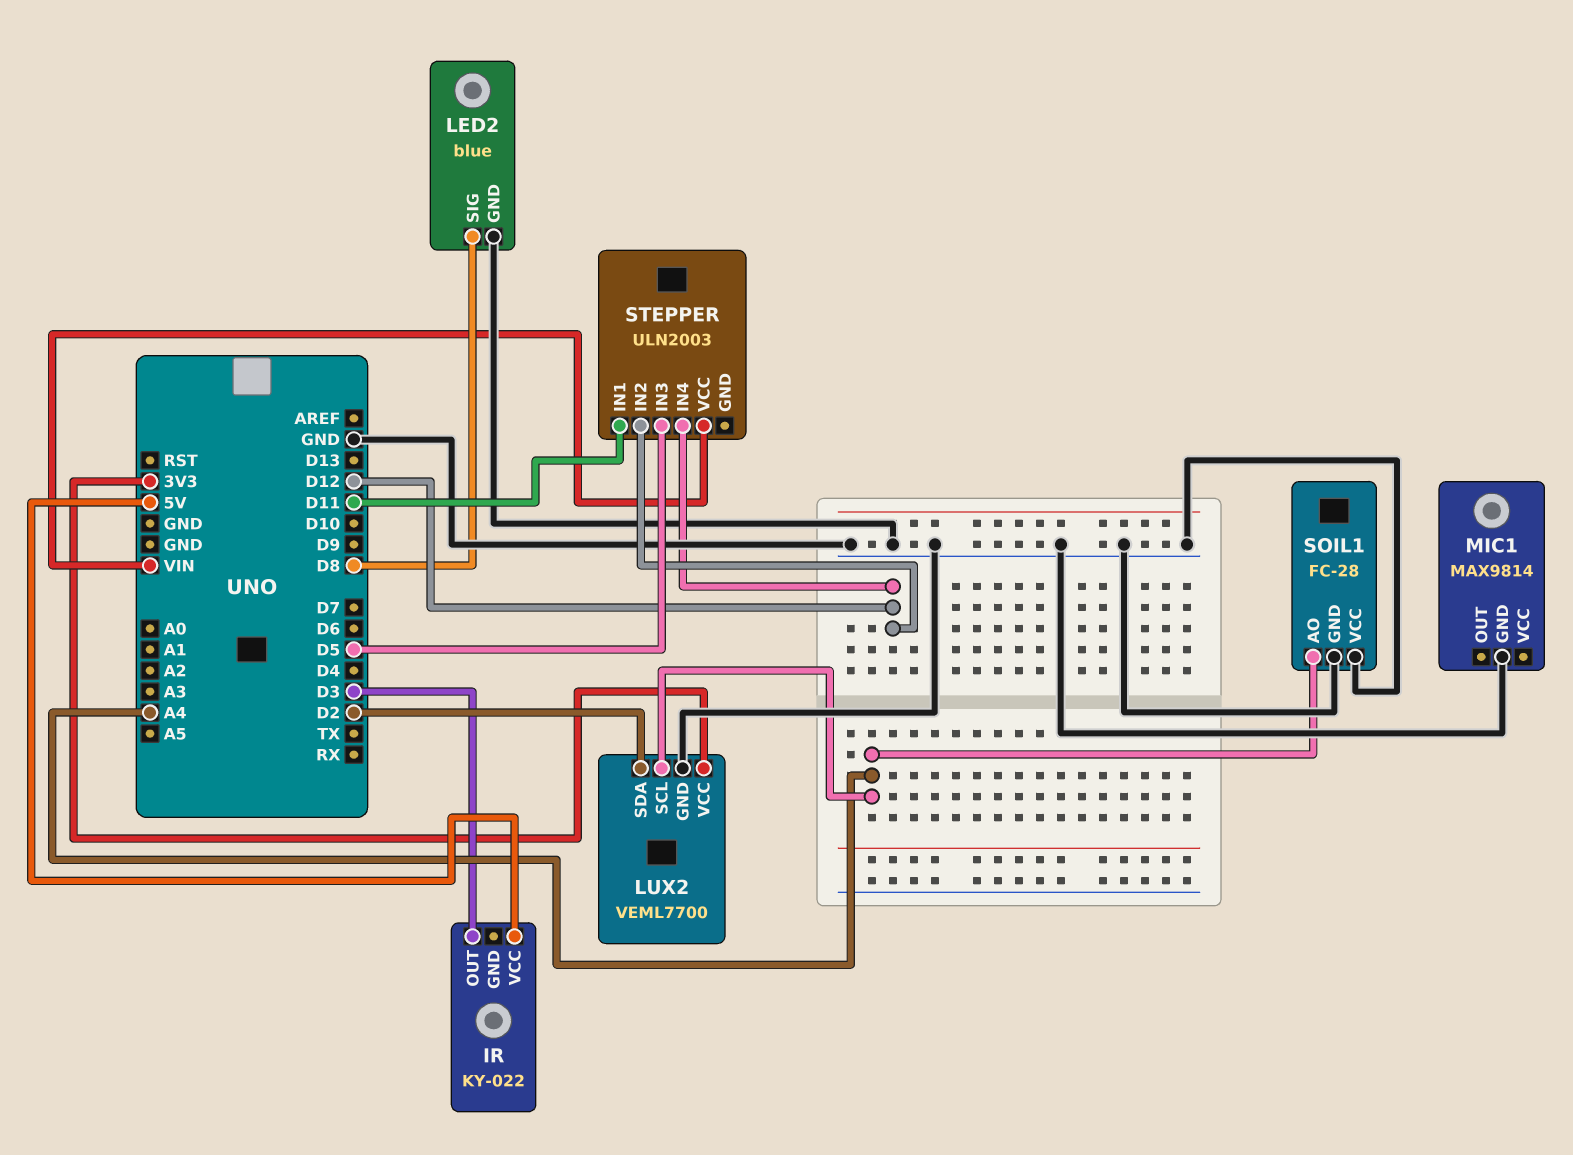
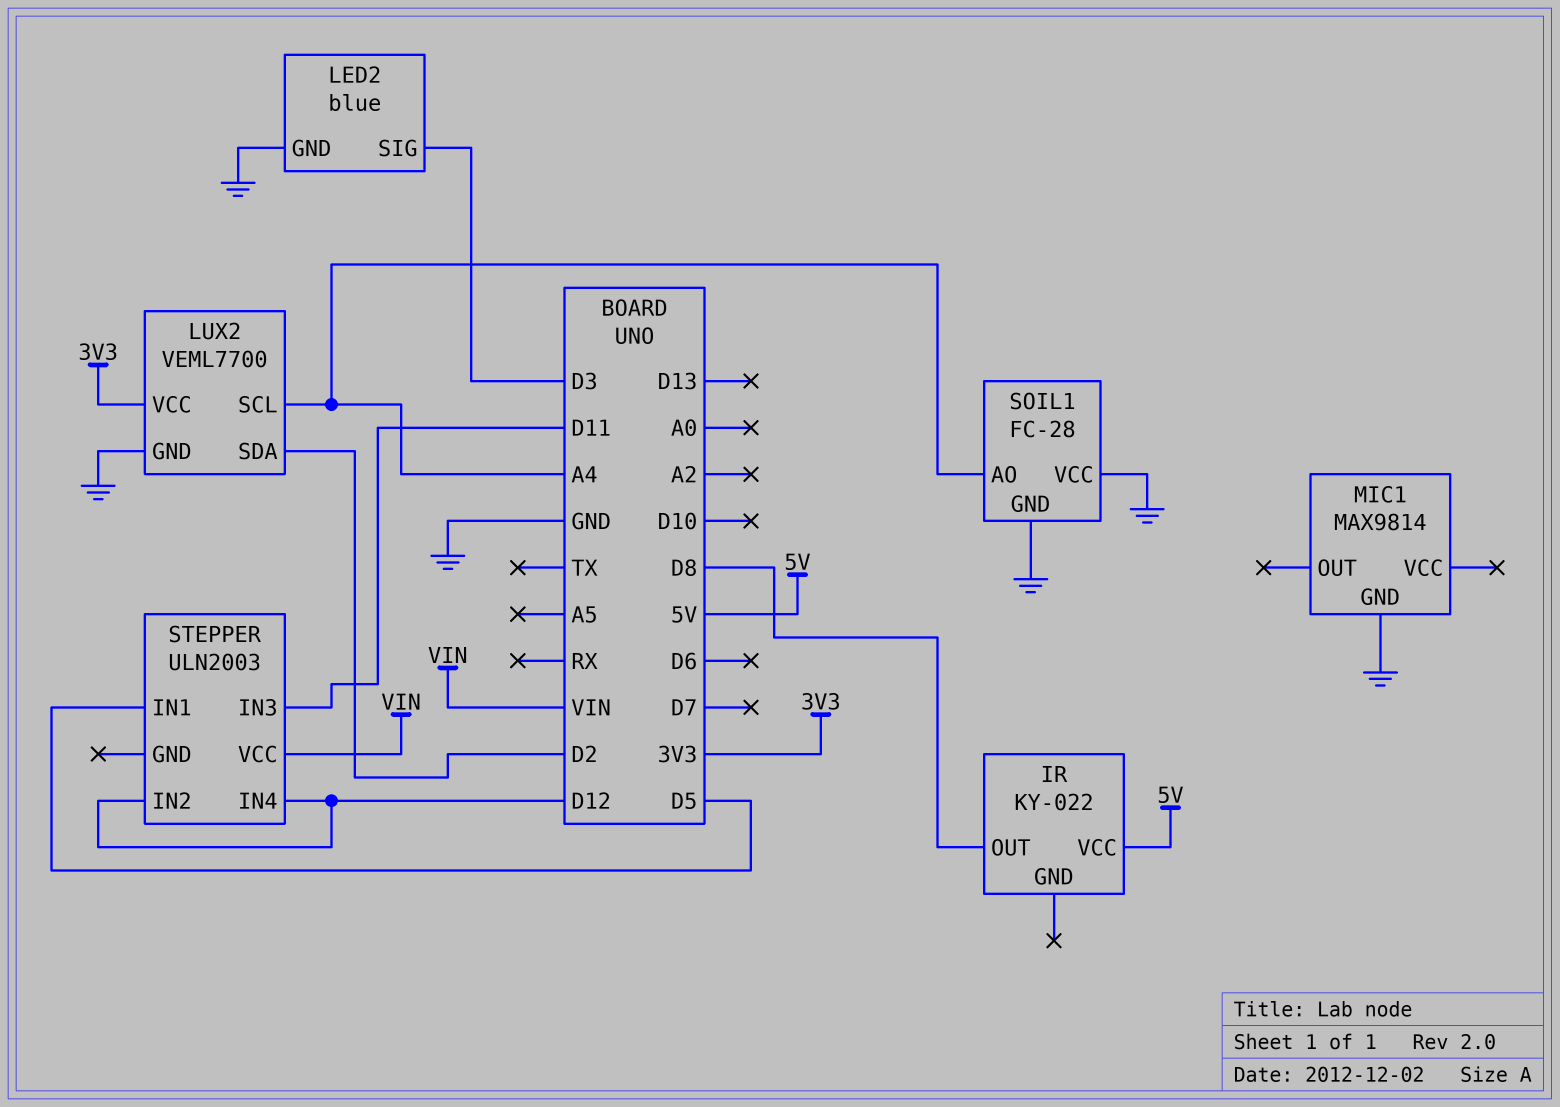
IR pin OUT: D3 -> D8
LED2 pin SIG: D8 -> D3
STEPPER pin IN1: D11 -> D5
STEPPER pin IN3: D5 -> D11

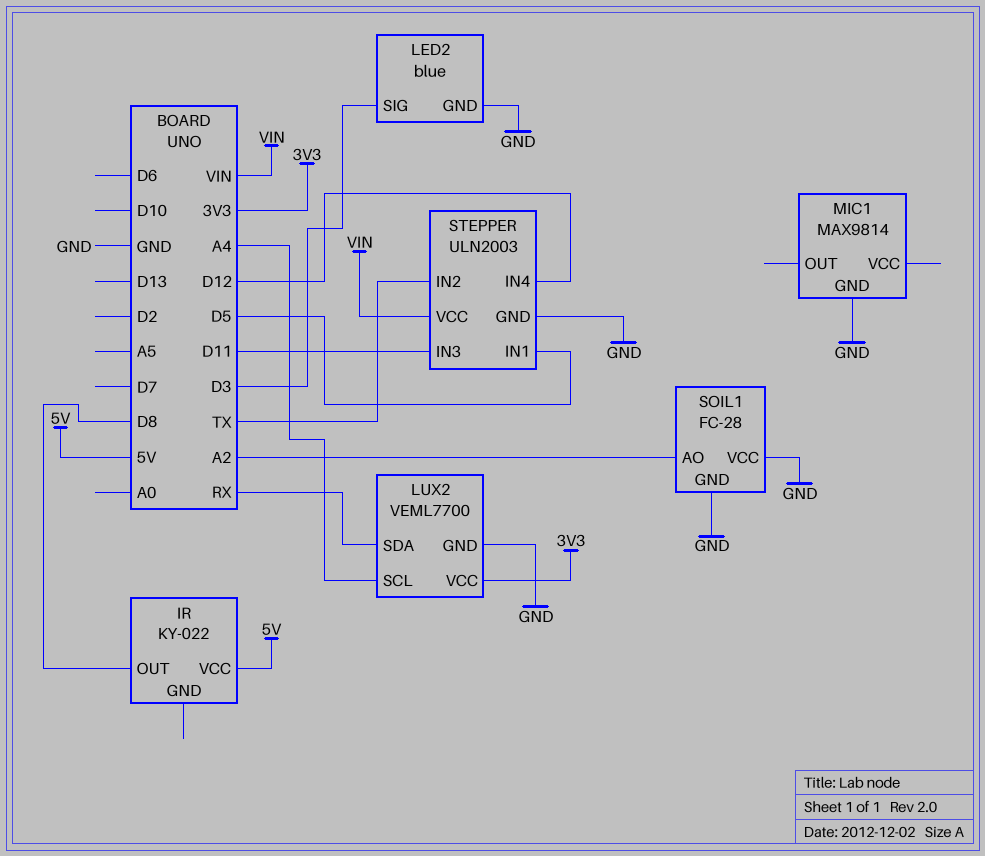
LUX2 pin SDA: D2 -> RX
SOIL1 pin AO: A4 -> A2
STEPPER pin GND: none -> GND
STEPPER pin IN2: D12 -> TX

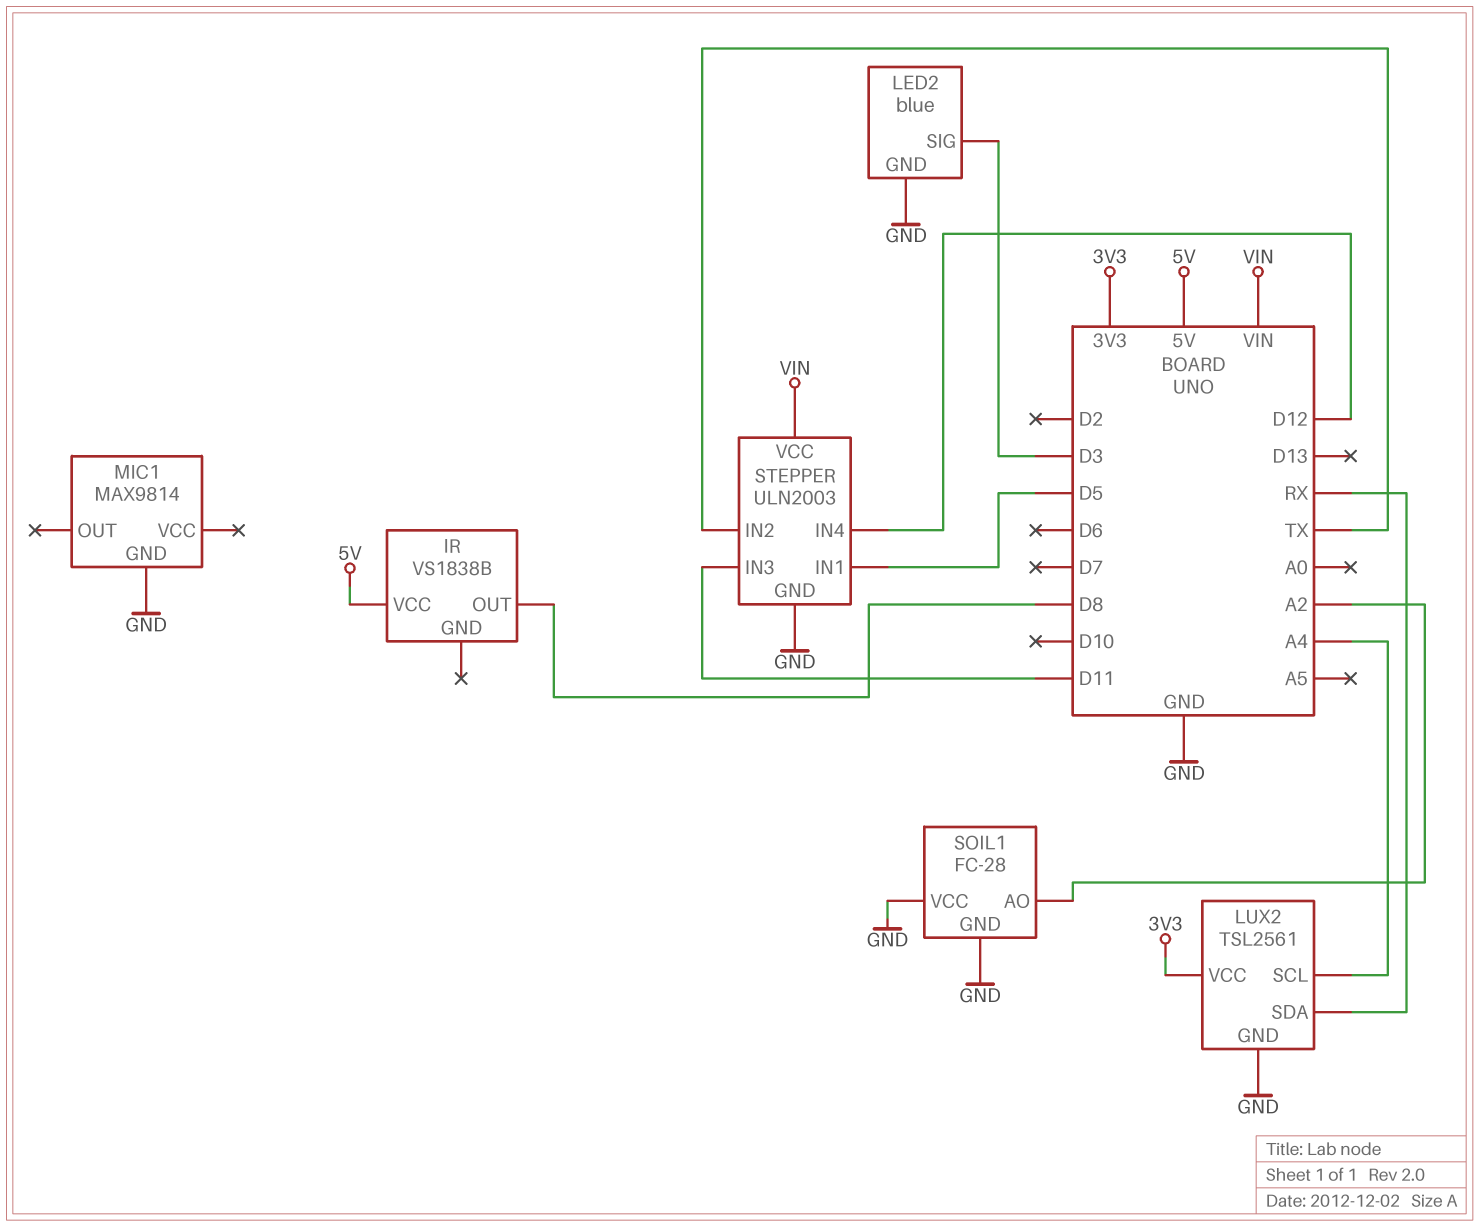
IR: KY-022 -> VS1838B
LUX2: VEML7700 -> TSL2561

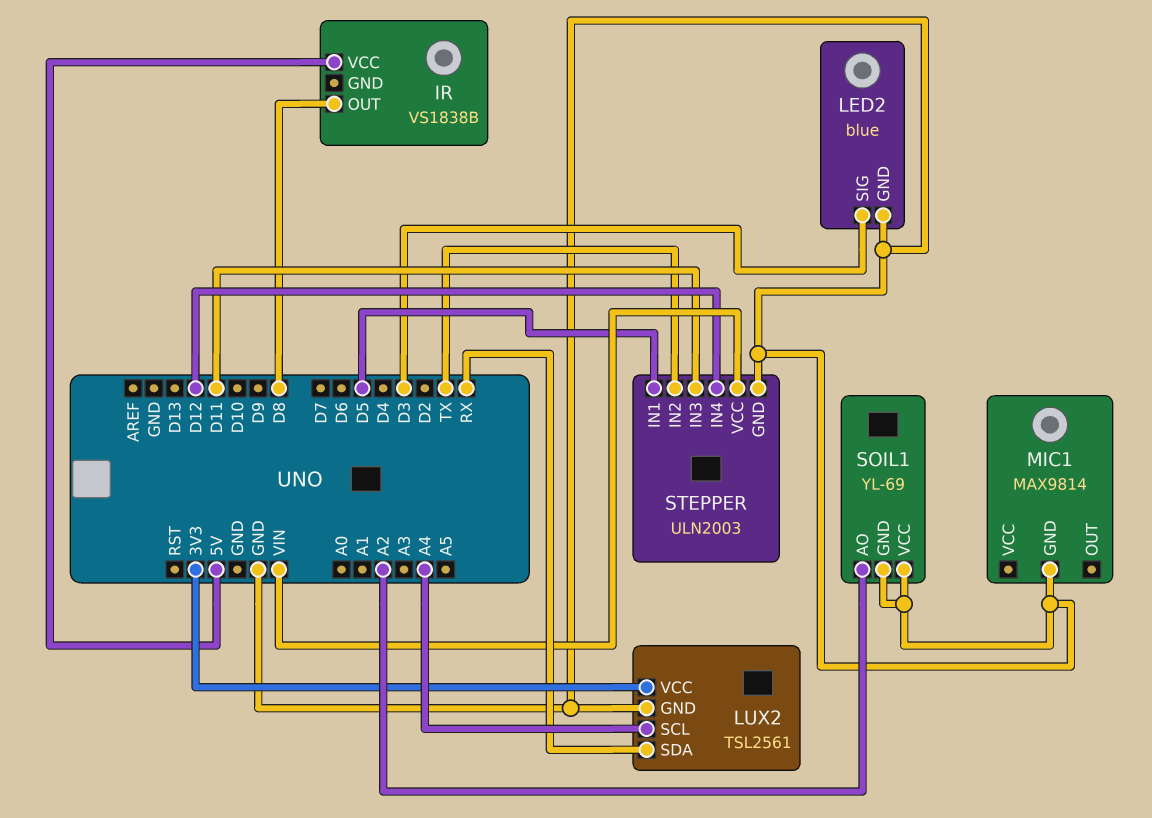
SOIL1: FC-28 -> YL-69

